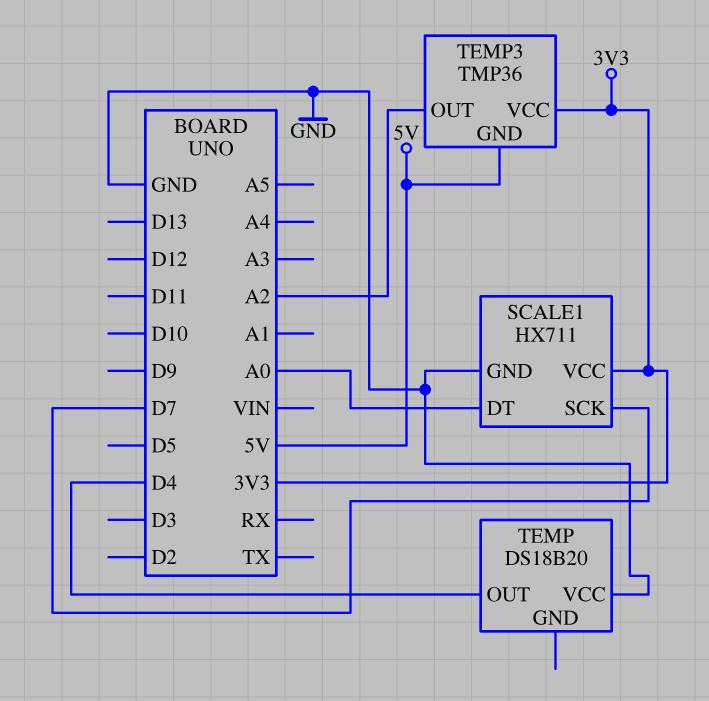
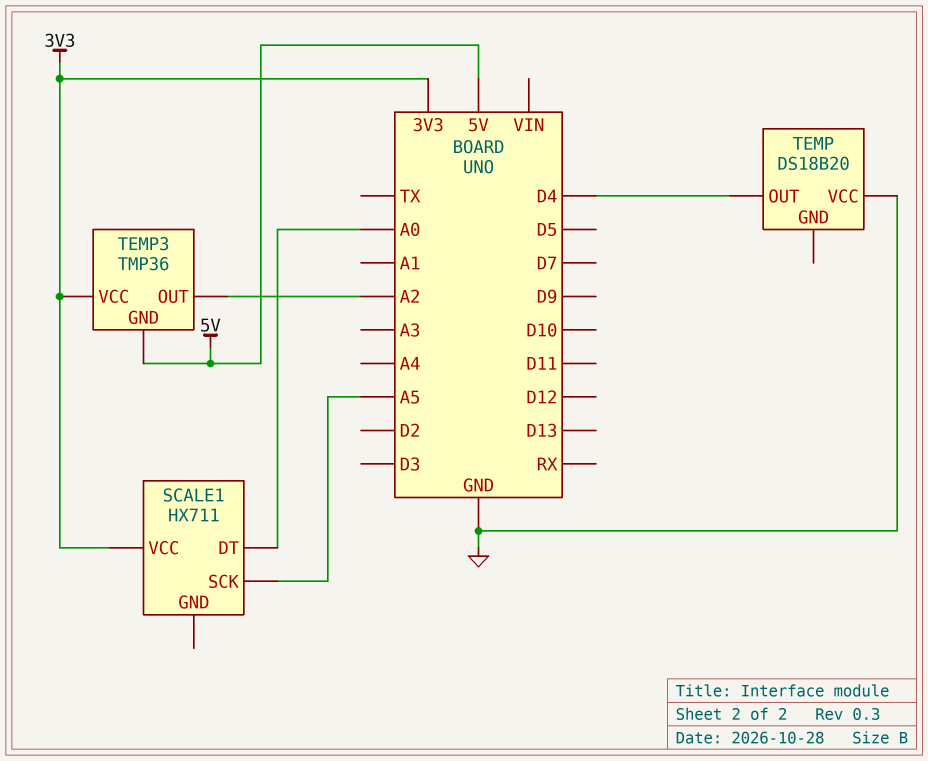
SCALE1 pin GND: GND -> none
SCALE1 pin SCK: D7 -> A5

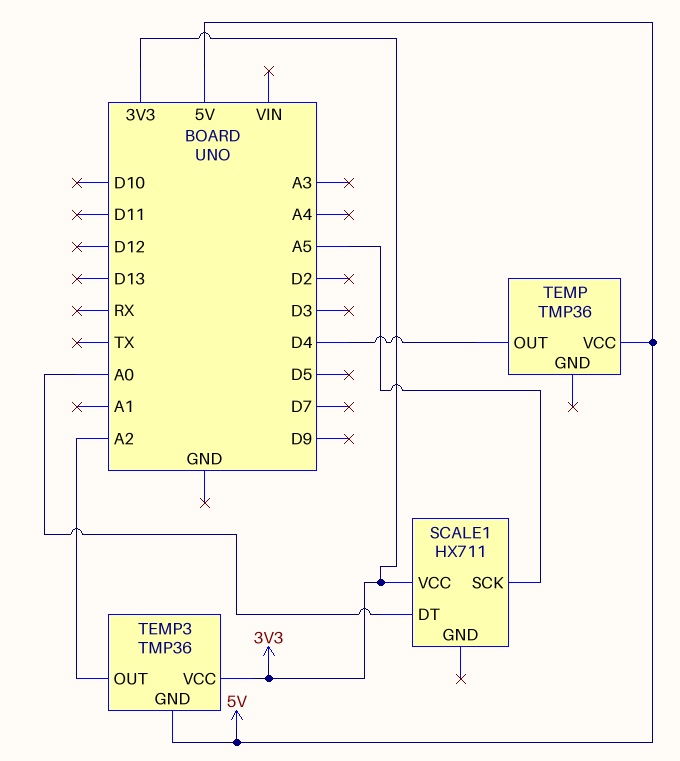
TEMP: DS18B20 -> TMP36
TEMP pin VCC: GND -> 5V

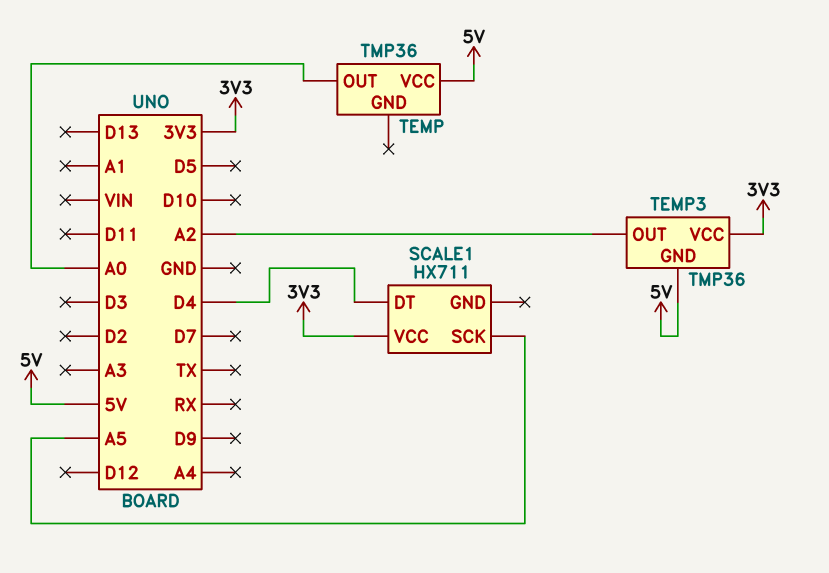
SCALE1 pin DT: A0 -> D4
TEMP pin OUT: D4 -> A0

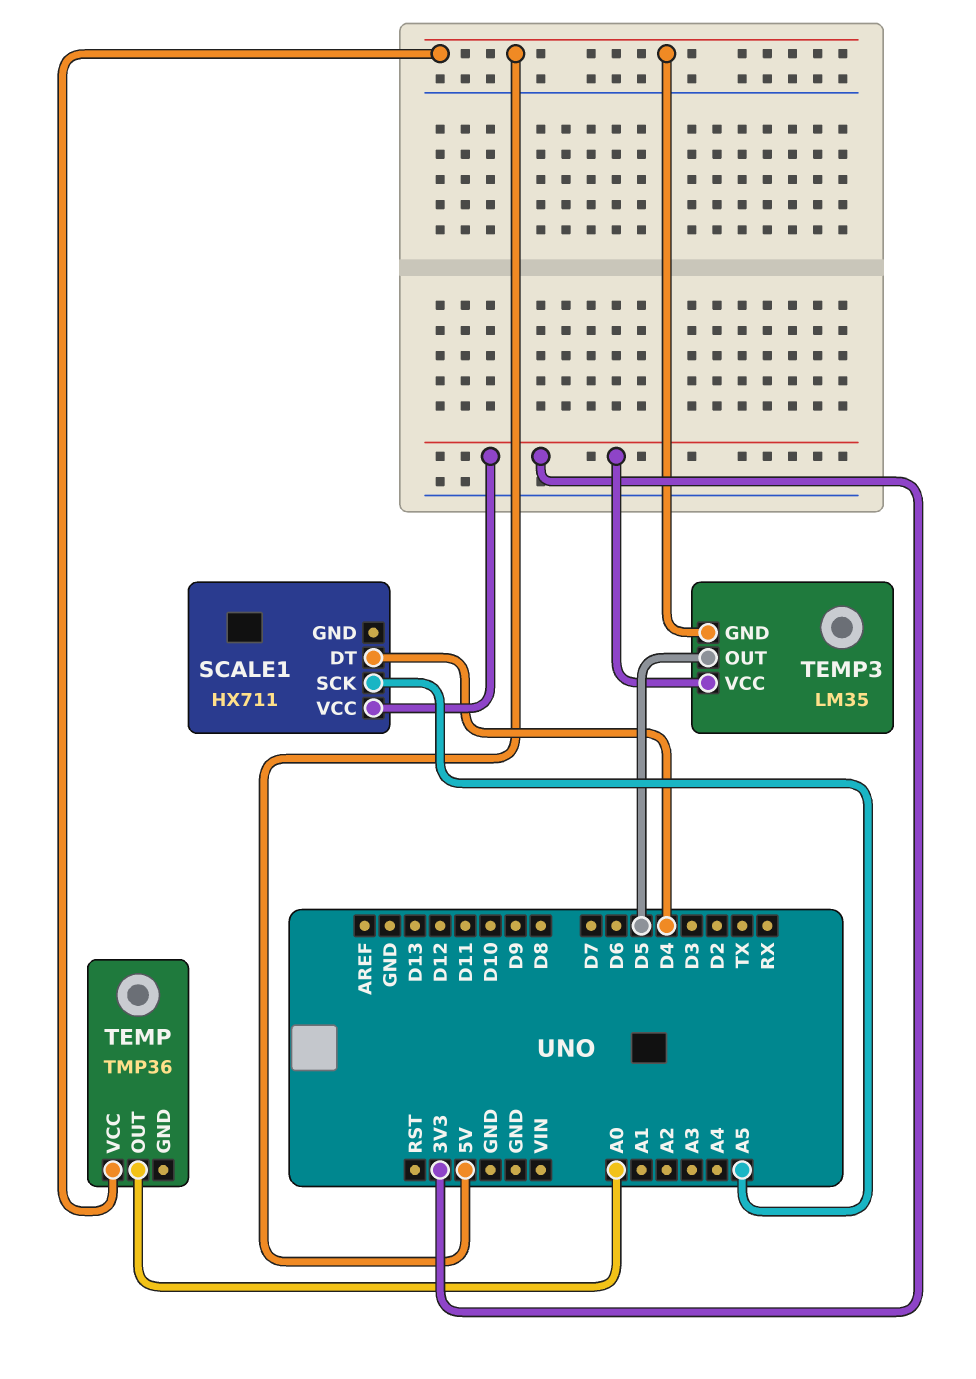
TEMP3: TMP36 -> LM35
TEMP3 pin OUT: A2 -> D5

